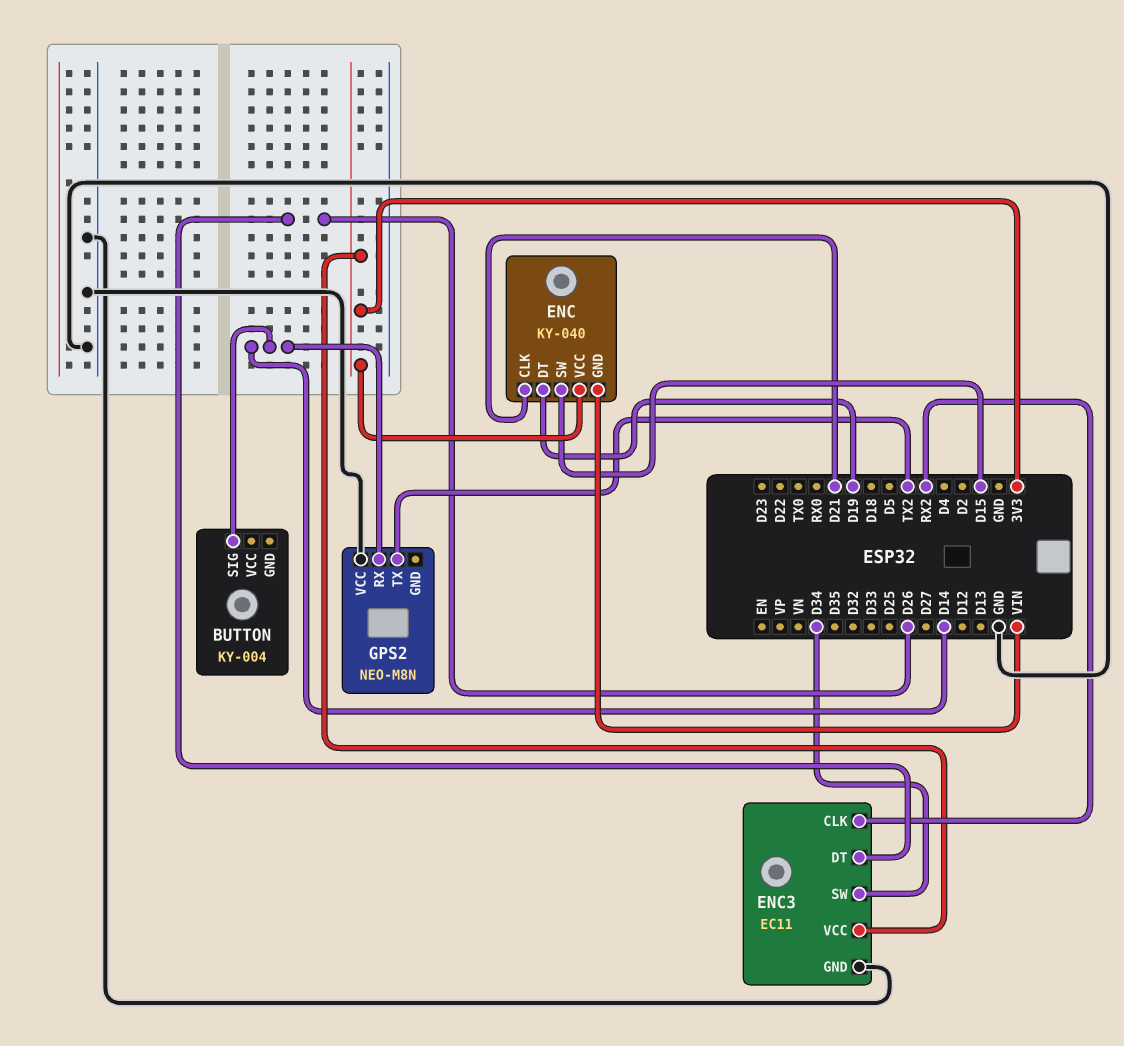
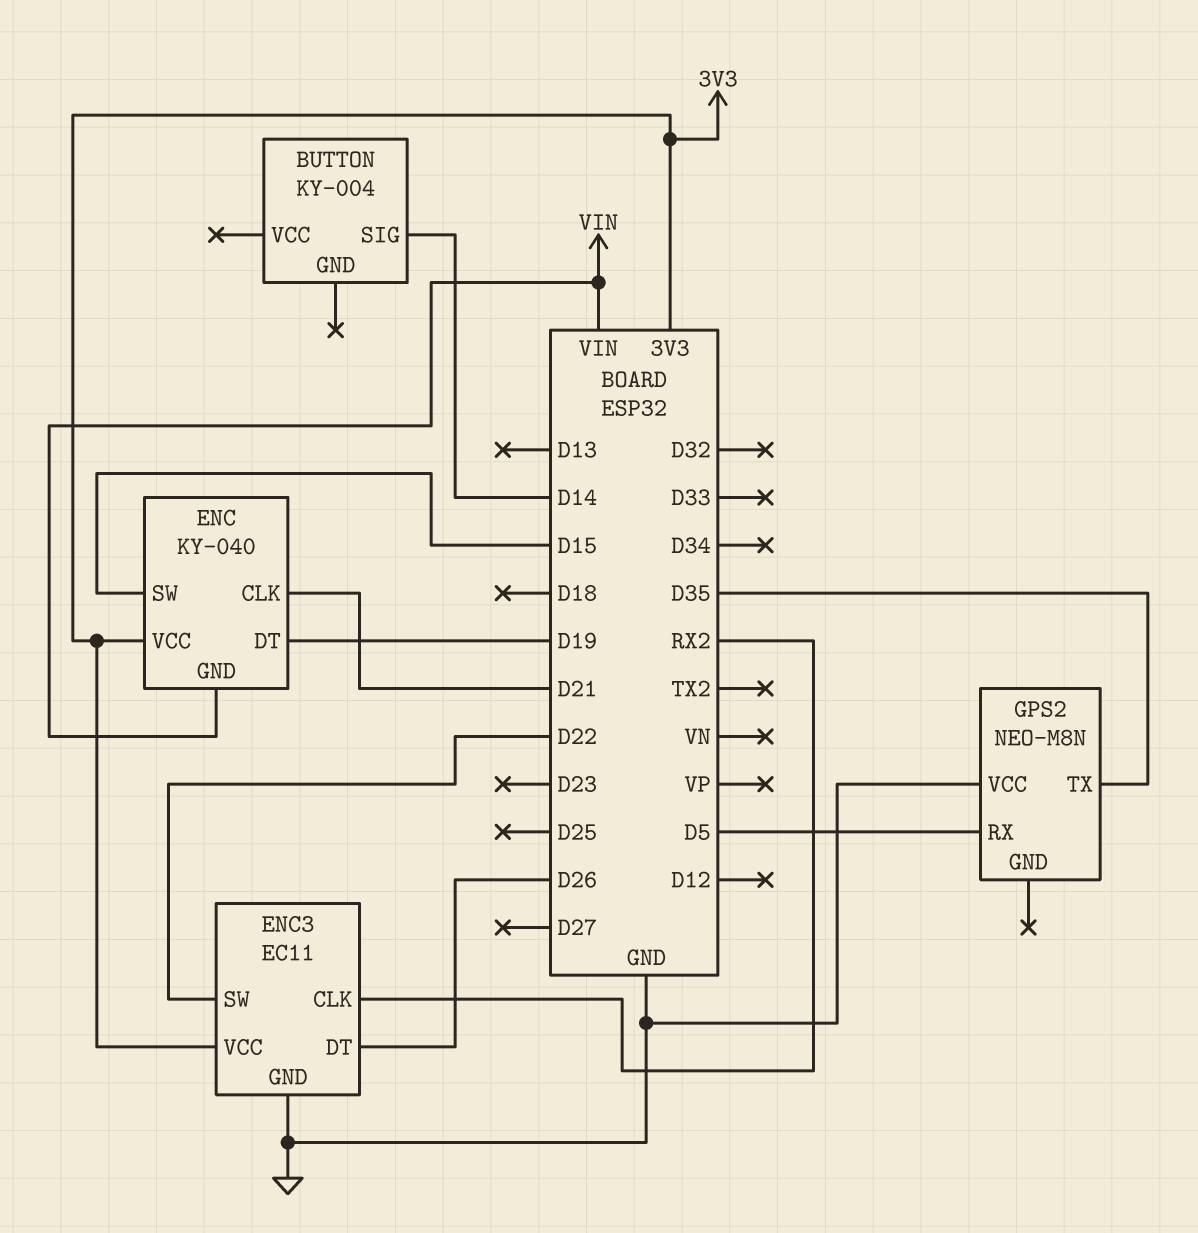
ENC3 pin SW: D34 -> D22
GPS2 pin RX: D14 -> D5
GPS2 pin TX: TX2 -> D35

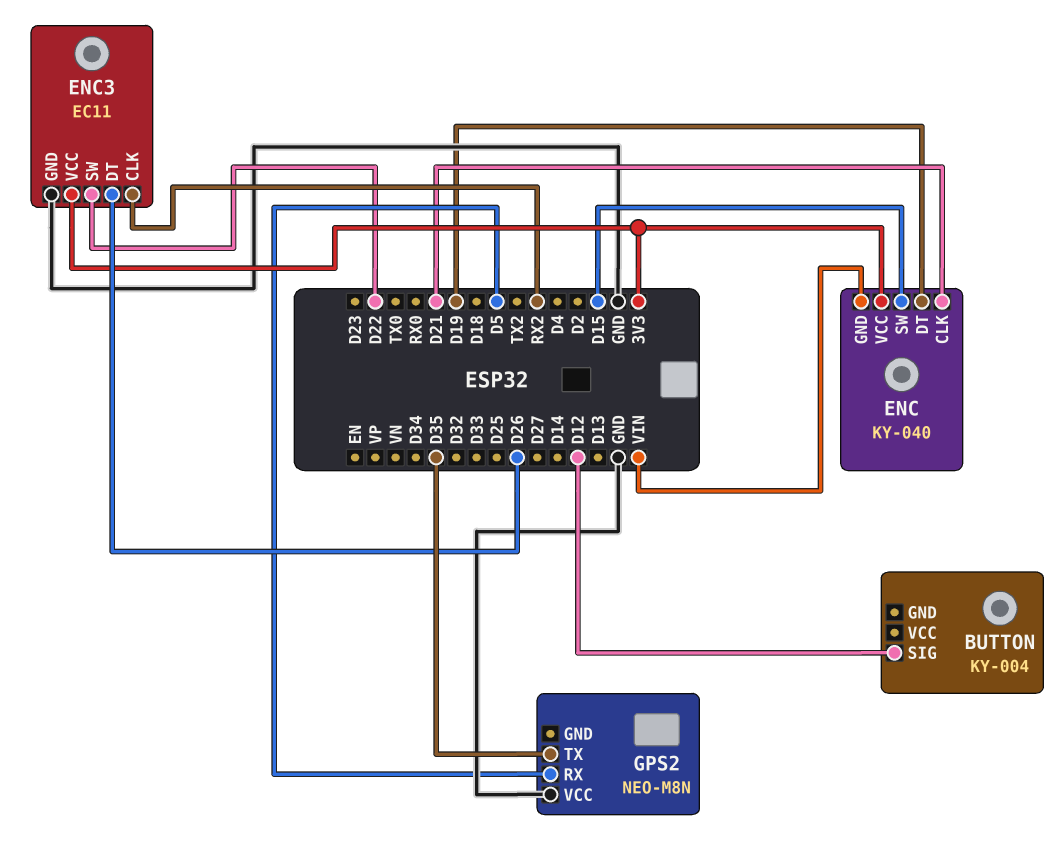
BUTTON pin SIG: D14 -> D12

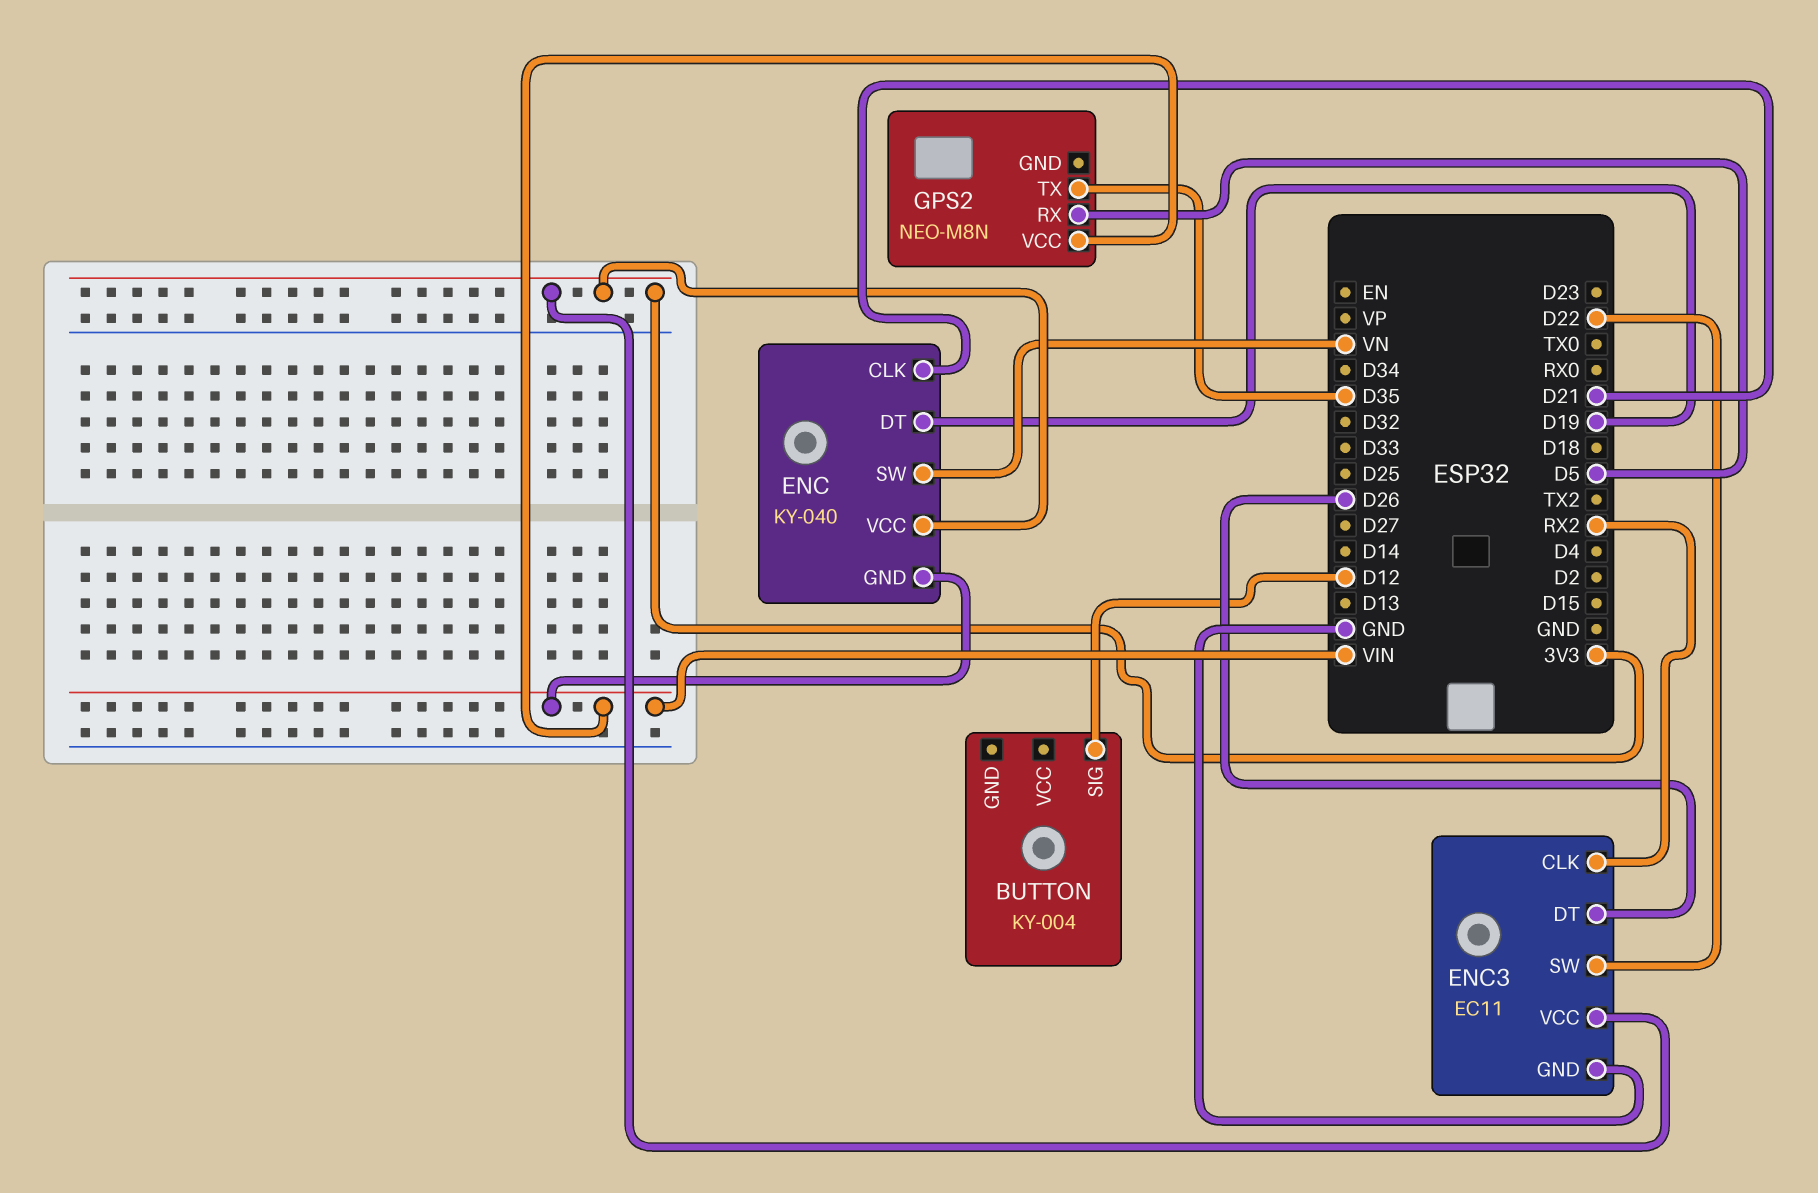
ENC pin SW: D15 -> VN
GPS2 pin VCC: GND -> VIN

